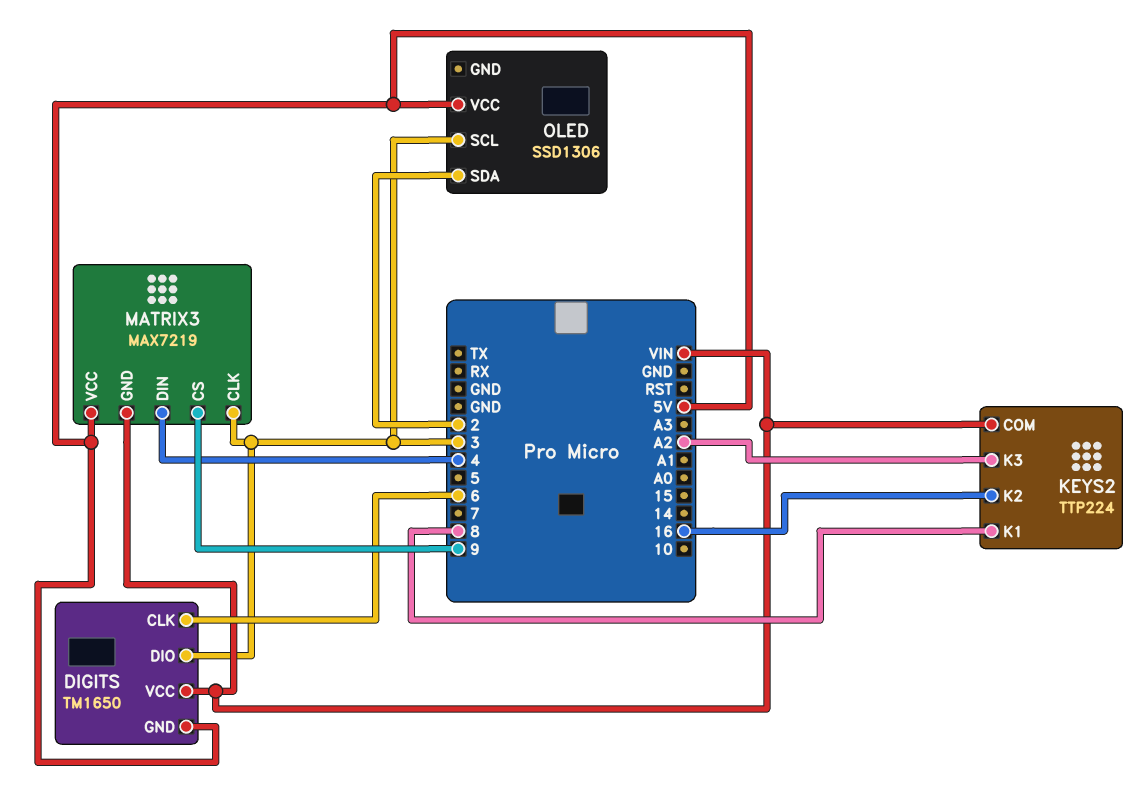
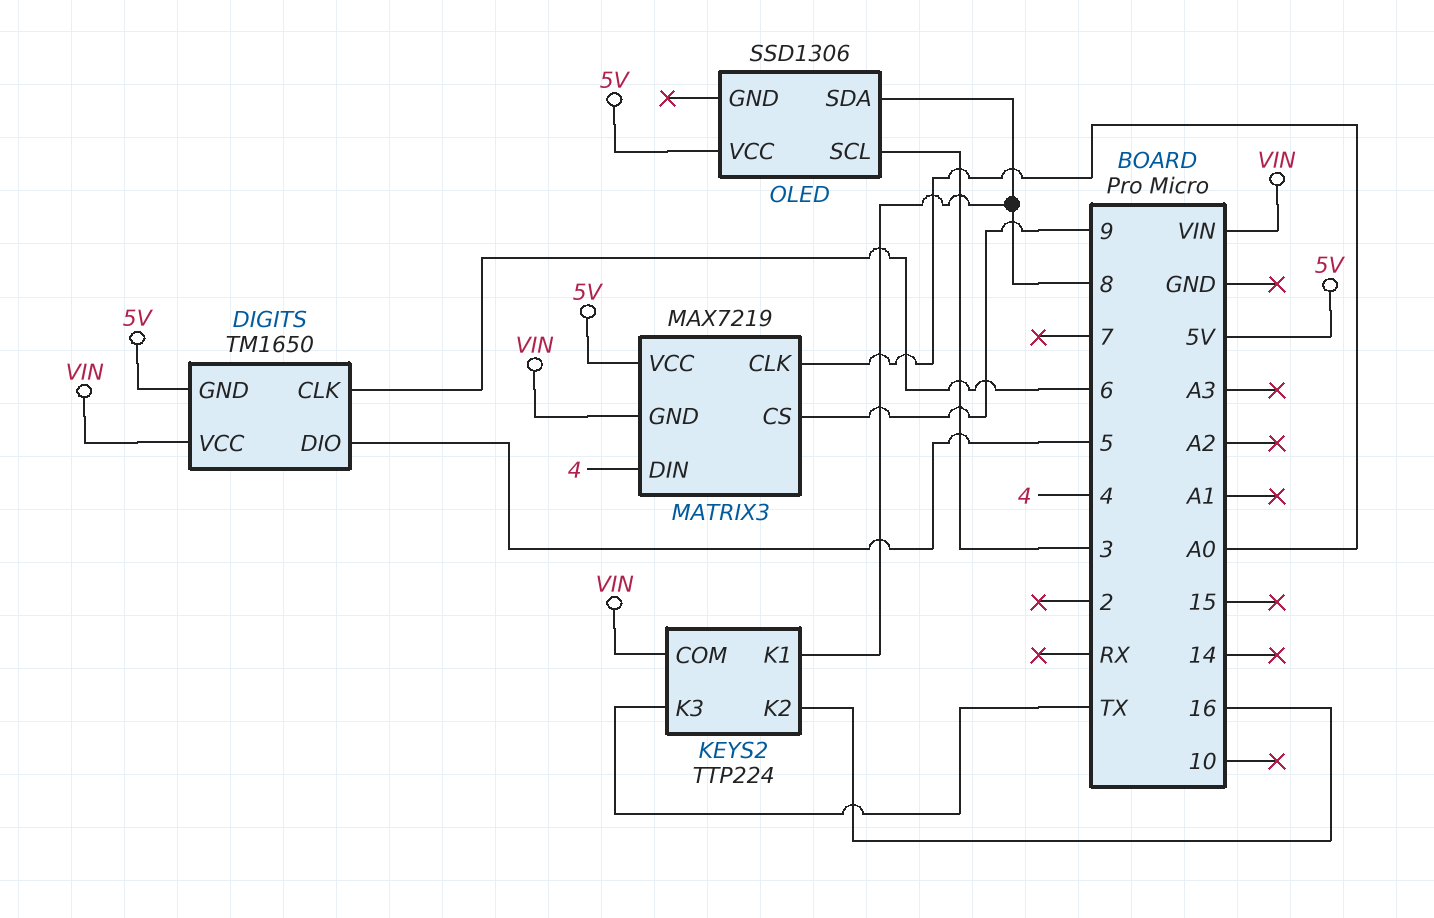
DIGITS pin DIO: 3 -> 5
KEYS2 pin K3: A2 -> TX
MATRIX3 pin CLK: 3 -> A0
OLED pin SDA: 2 -> 8

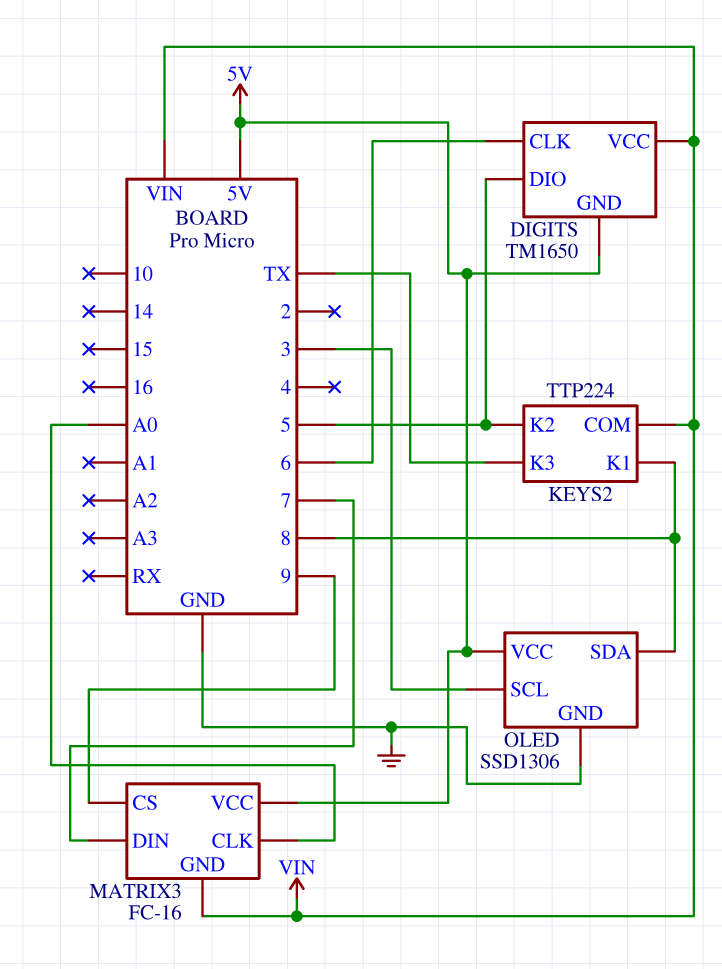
KEYS2 pin K2: 16 -> 5
MATRIX3: MAX7219 -> FC-16
MATRIX3 pin DIN: 4 -> 7
OLED pin GND: none -> GND

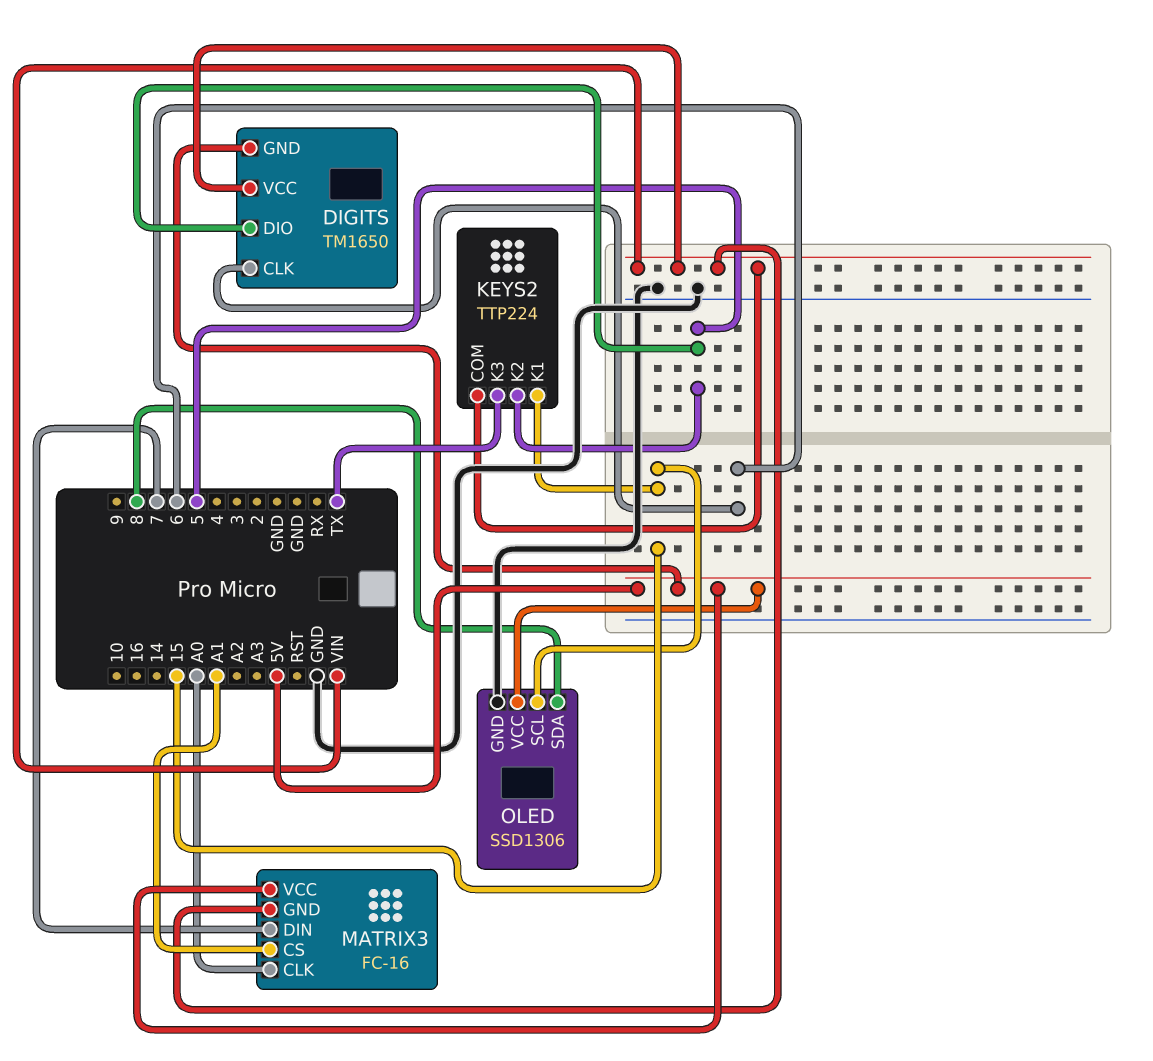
KEYS2 pin K1: 8 -> 15
MATRIX3 pin CS: 9 -> A1
OLED pin SCL: 3 -> 15

